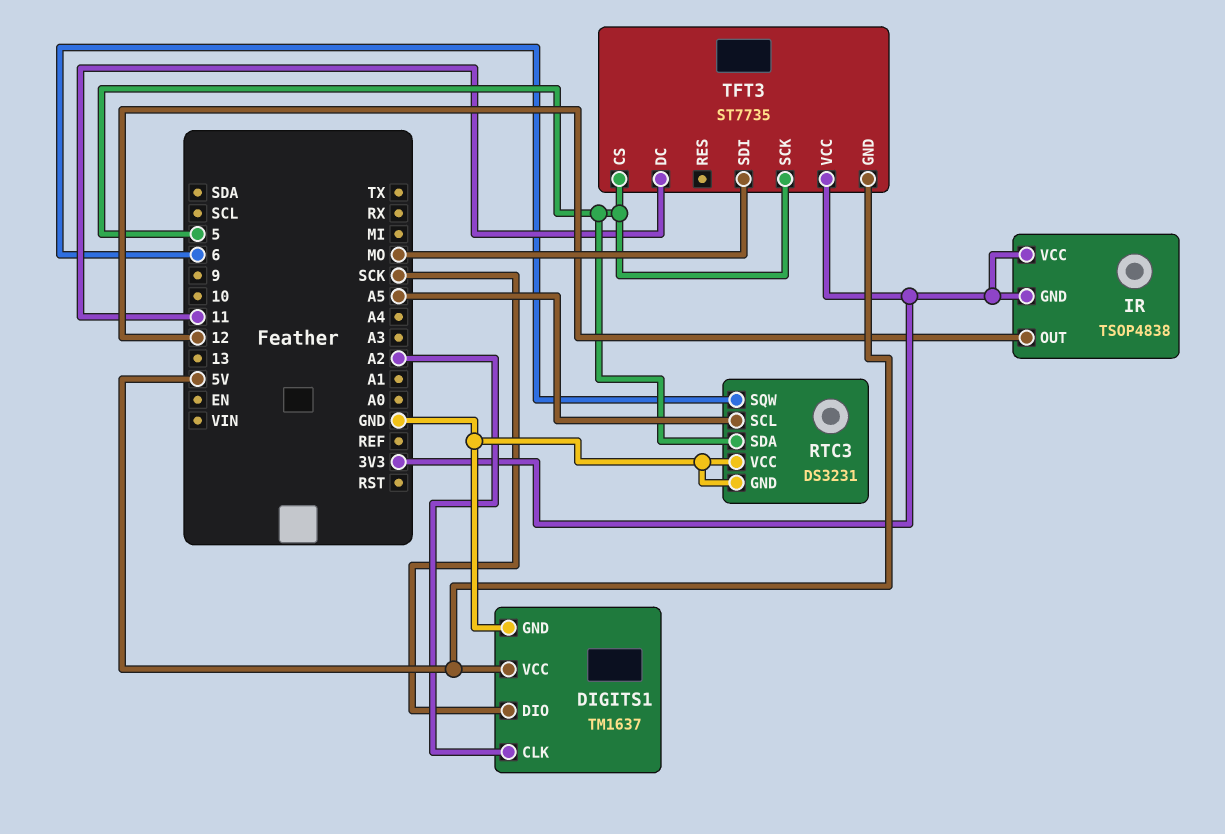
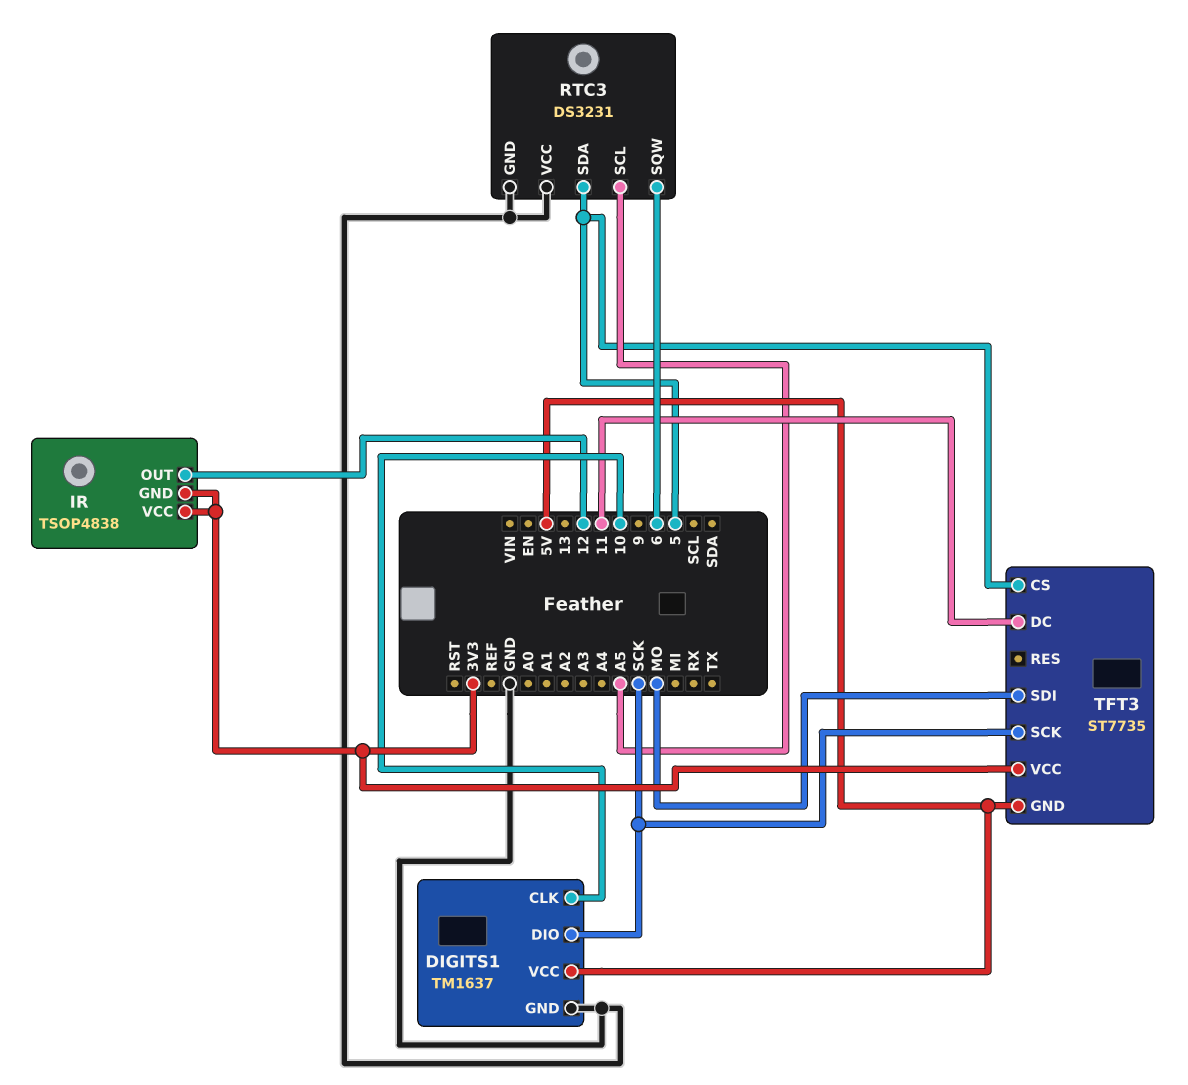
DIGITS1 pin CLK: A2 -> 10
TFT3 pin SCK: 5 -> SCK

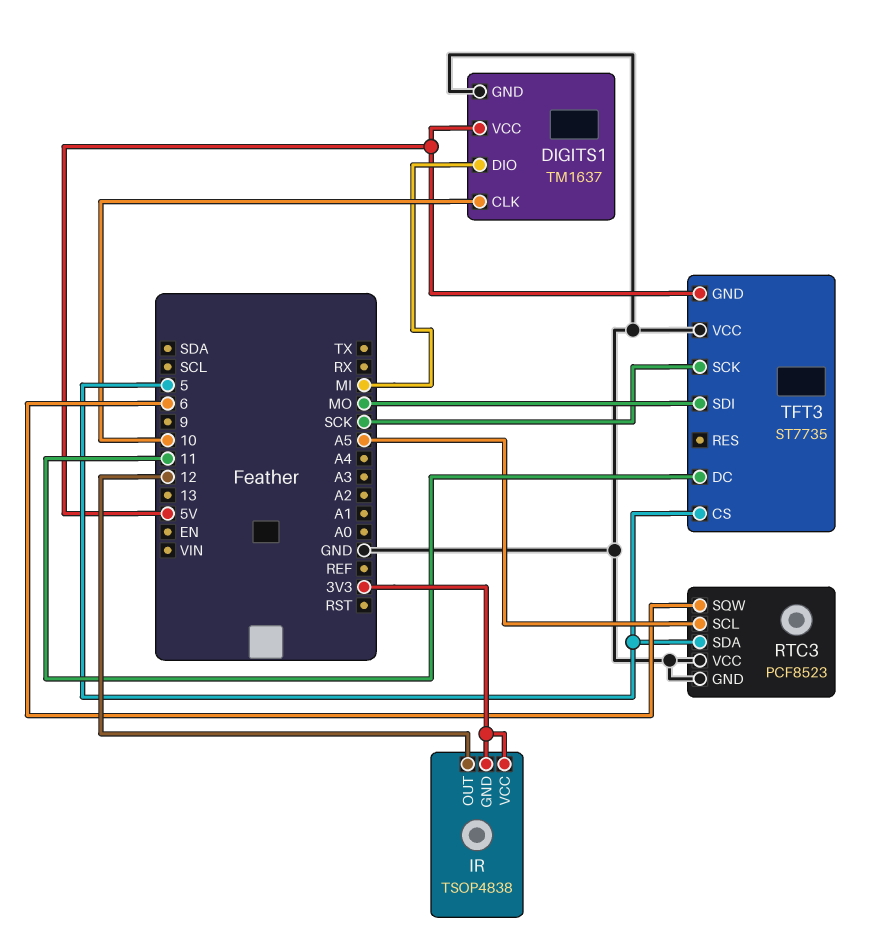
DIGITS1 pin DIO: SCK -> MI
RTC3: DS3231 -> PCF8523
TFT3 pin VCC: 3V3 -> GND

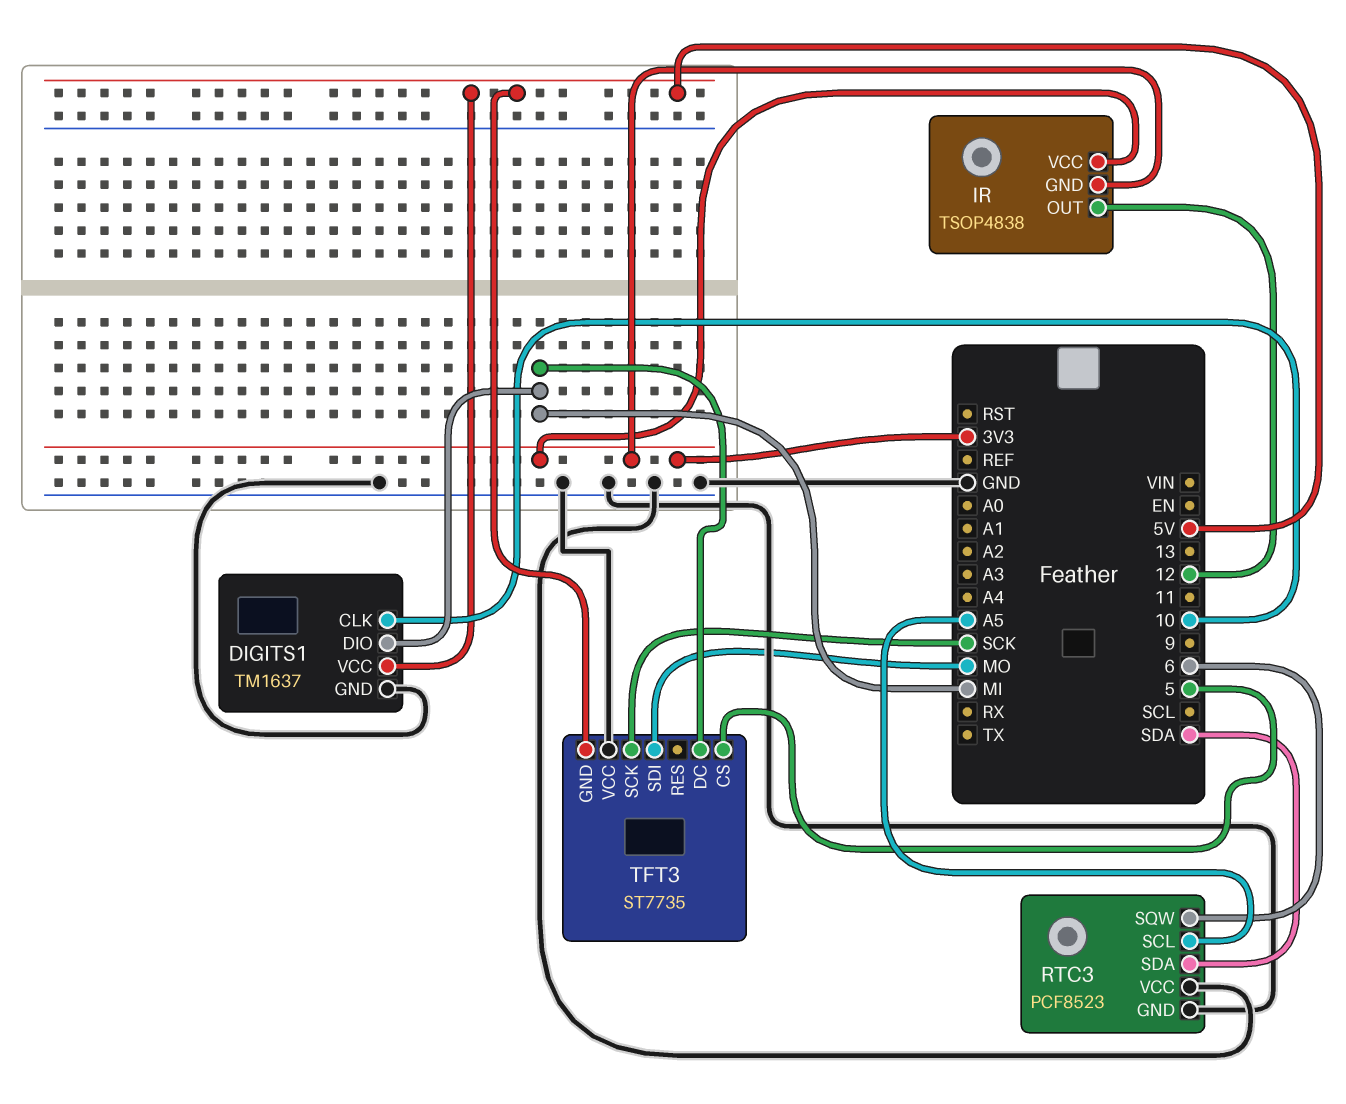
RTC3 pin SDA: 5 -> SDA
TFT3 pin DC: 11 -> MI

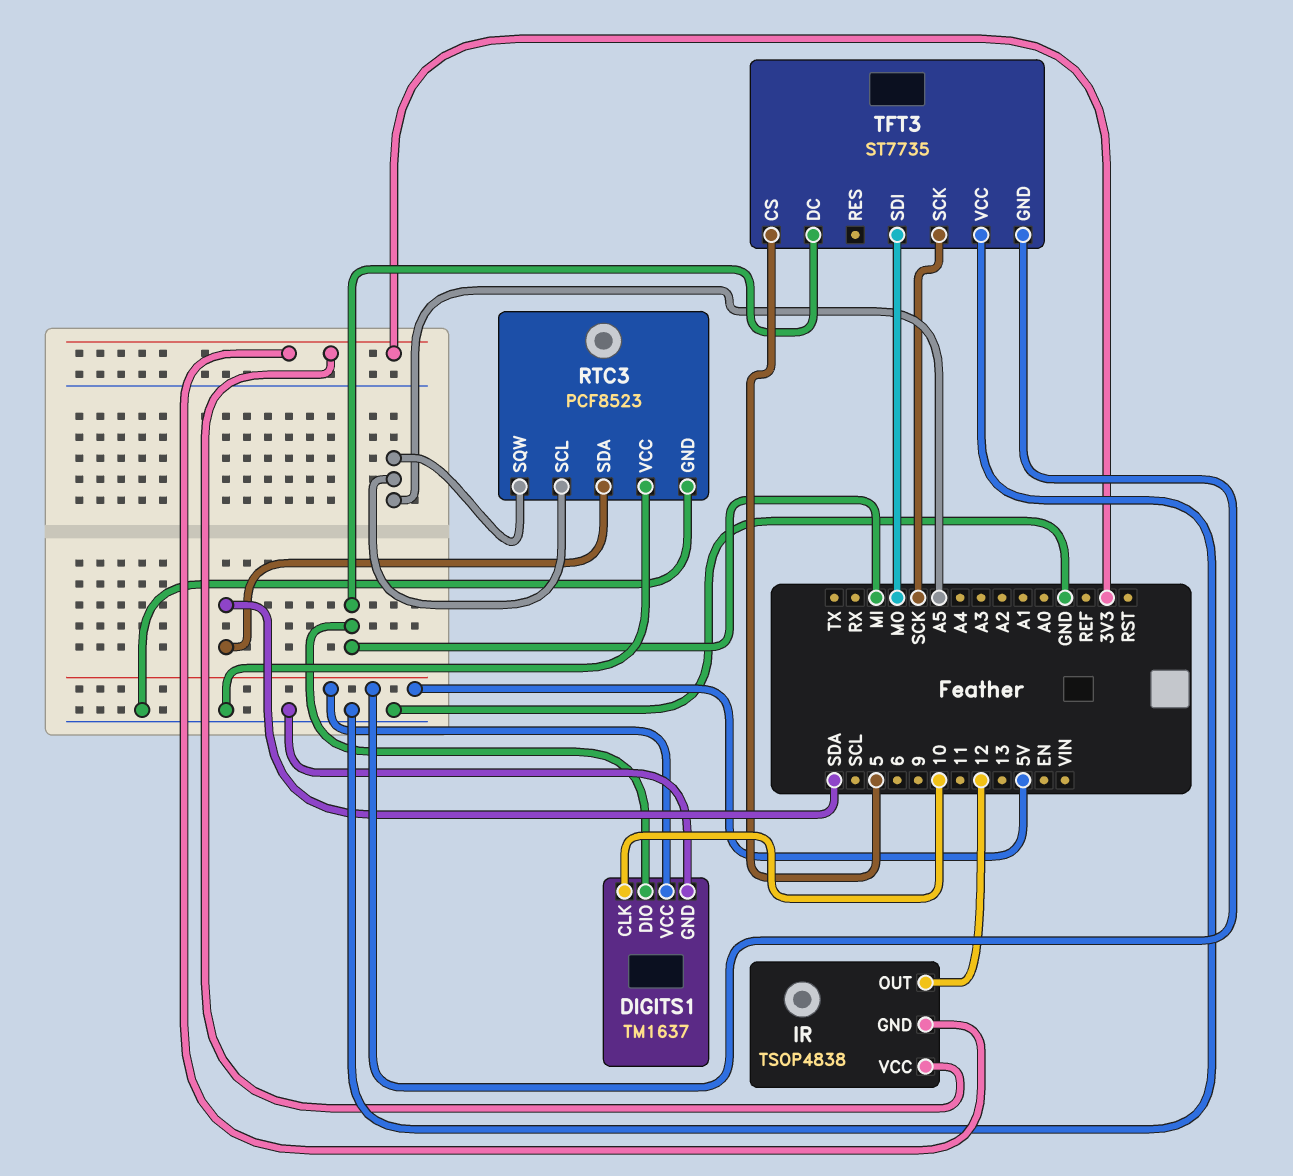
RTC3 pin SQW: 6 -> A5

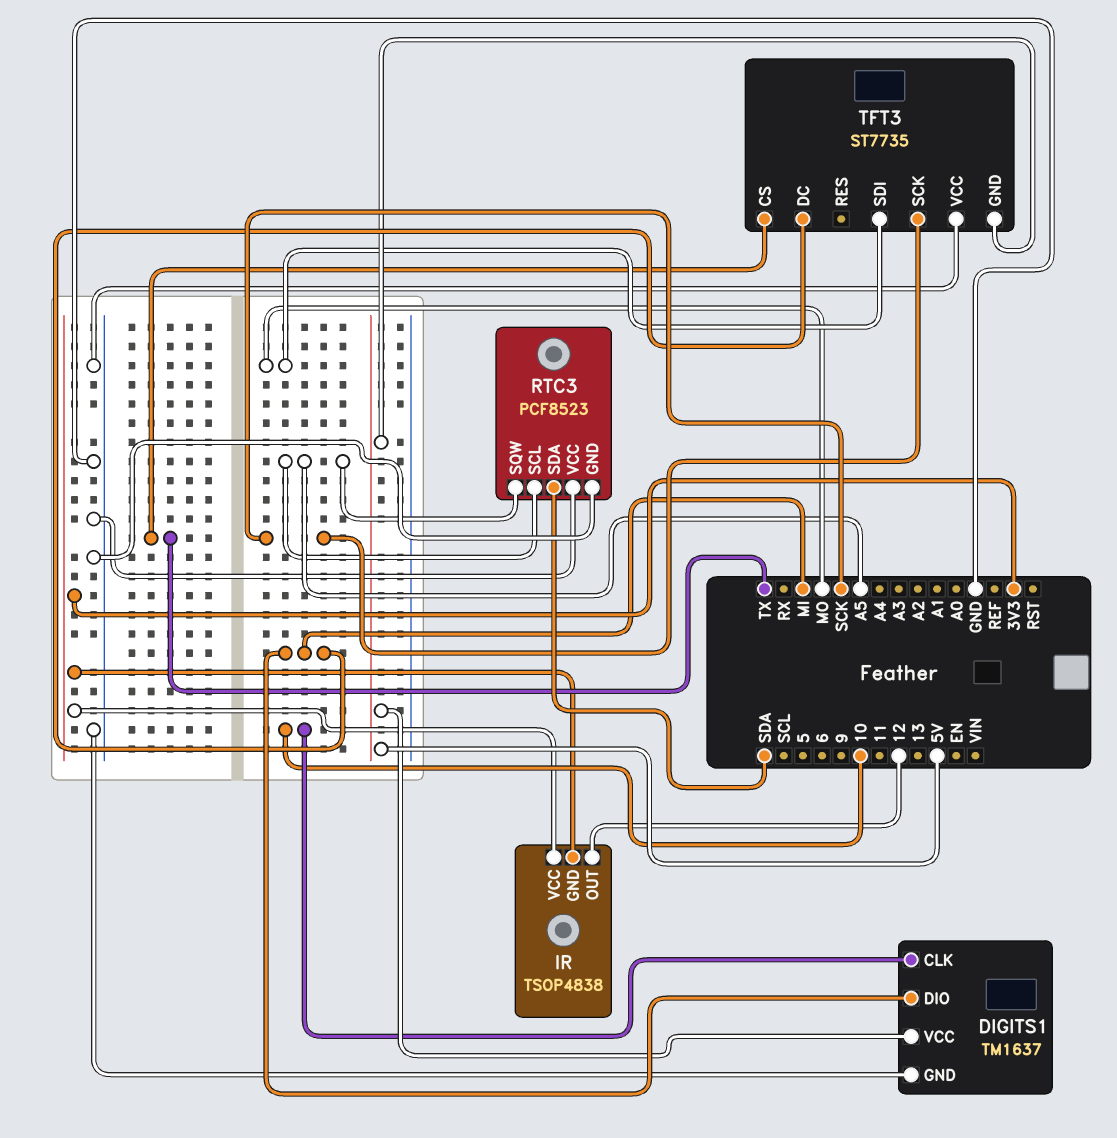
TFT3 pin CS: 5 -> TX

